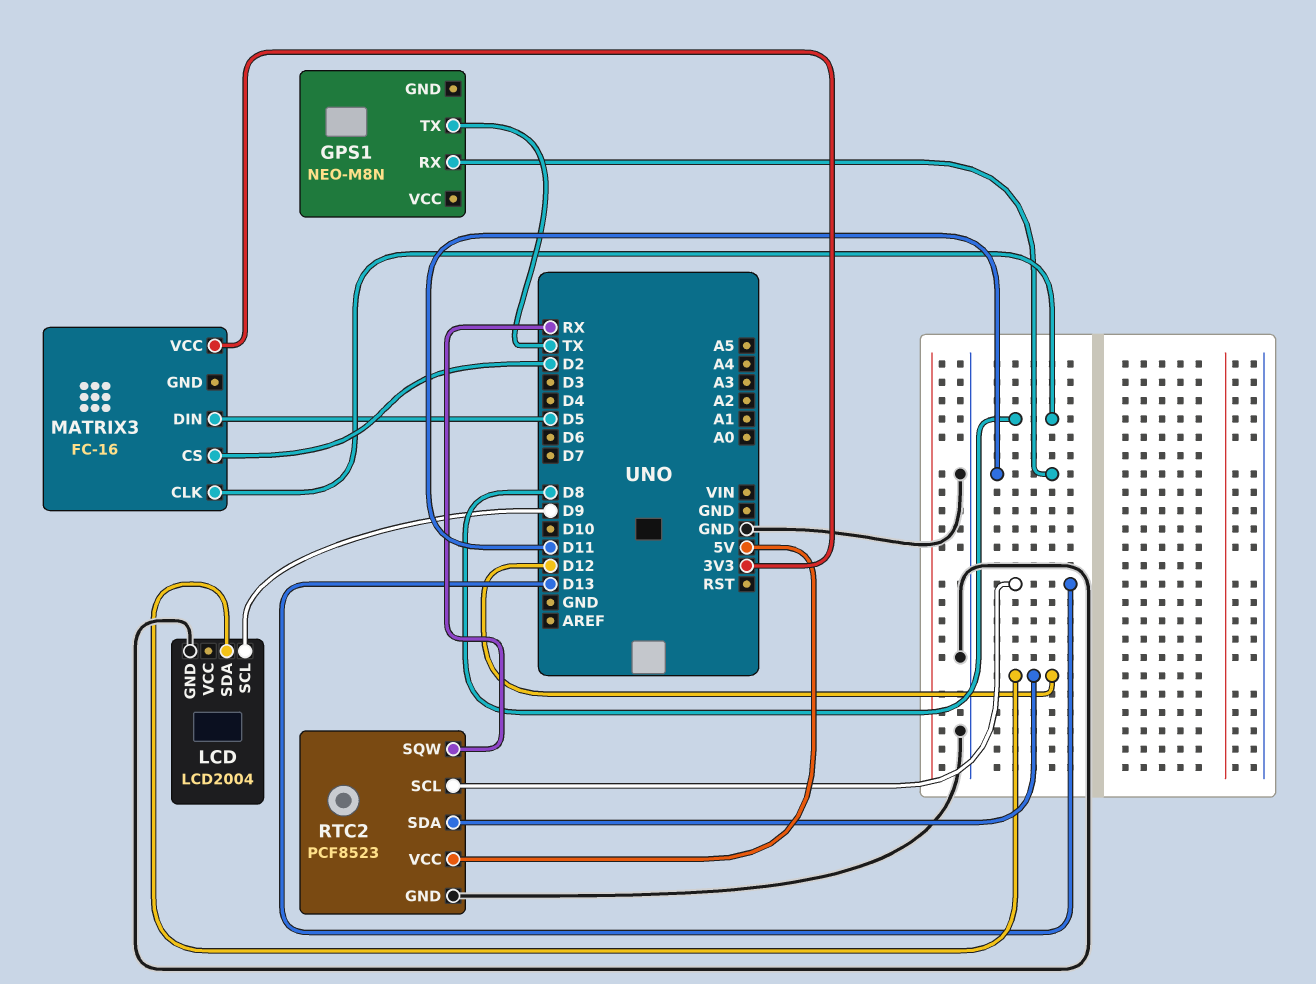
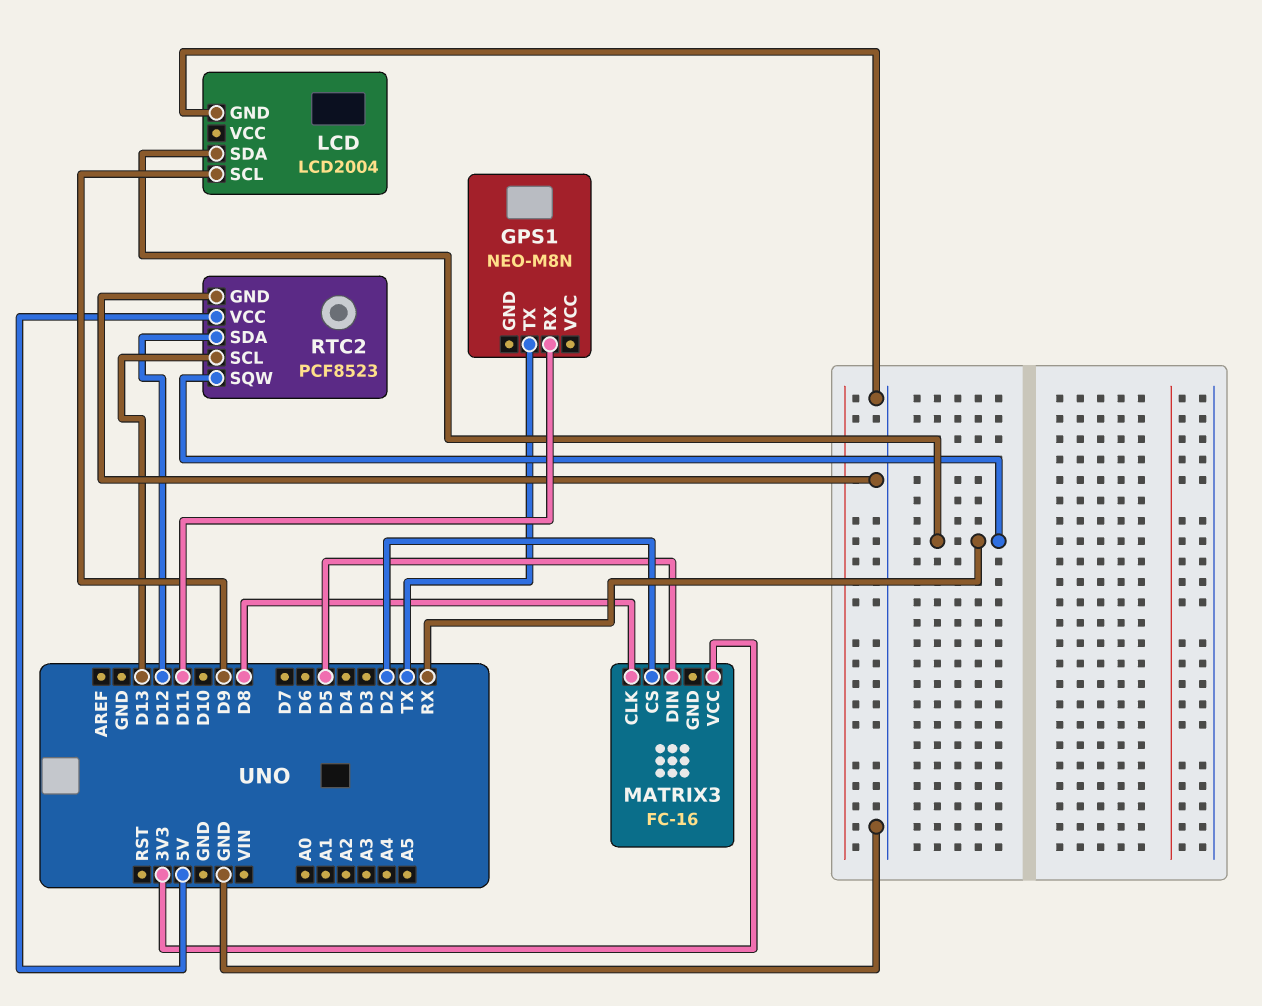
LCD pin SDA: D12 -> RX

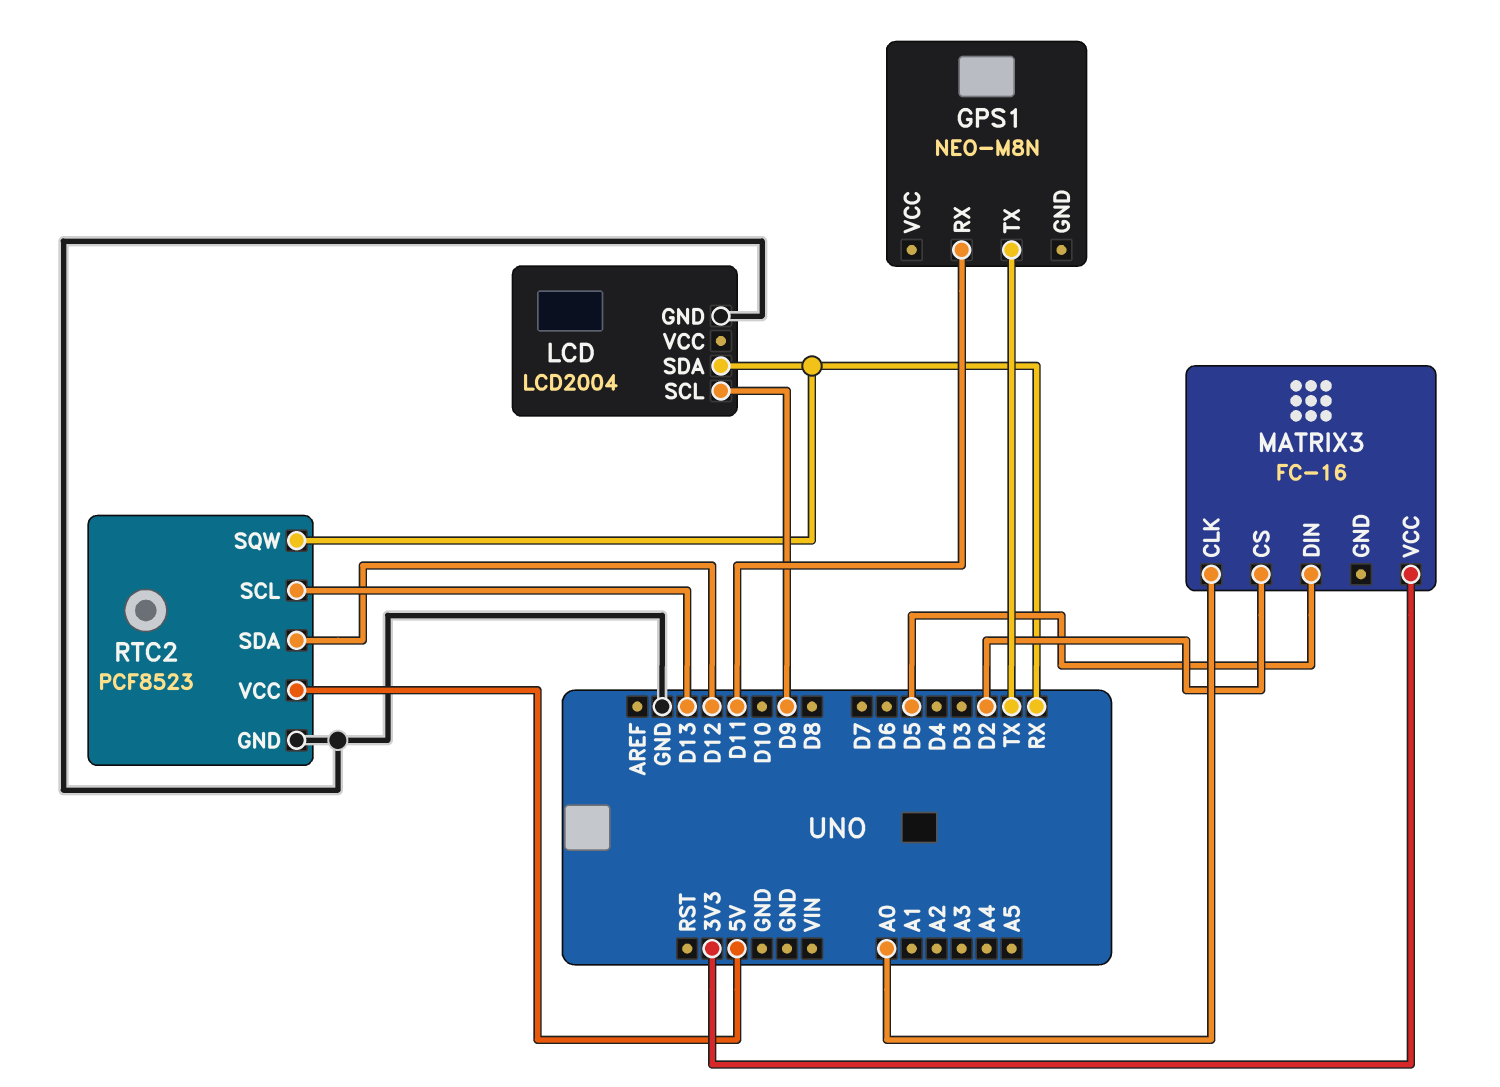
MATRIX3 pin CLK: D8 -> A0

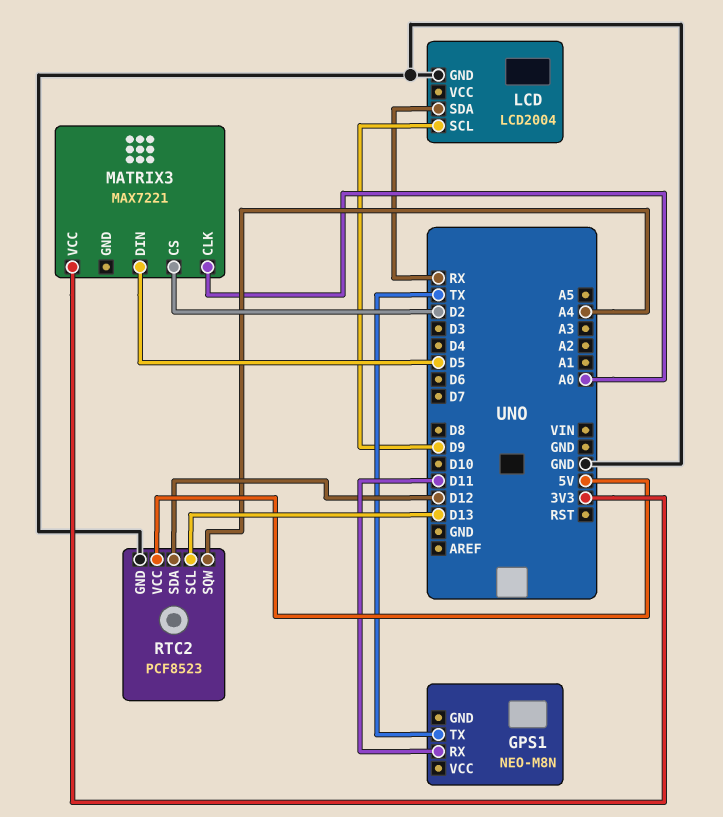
MATRIX3: FC-16 -> MAX7221
RTC2 pin SQW: RX -> A4

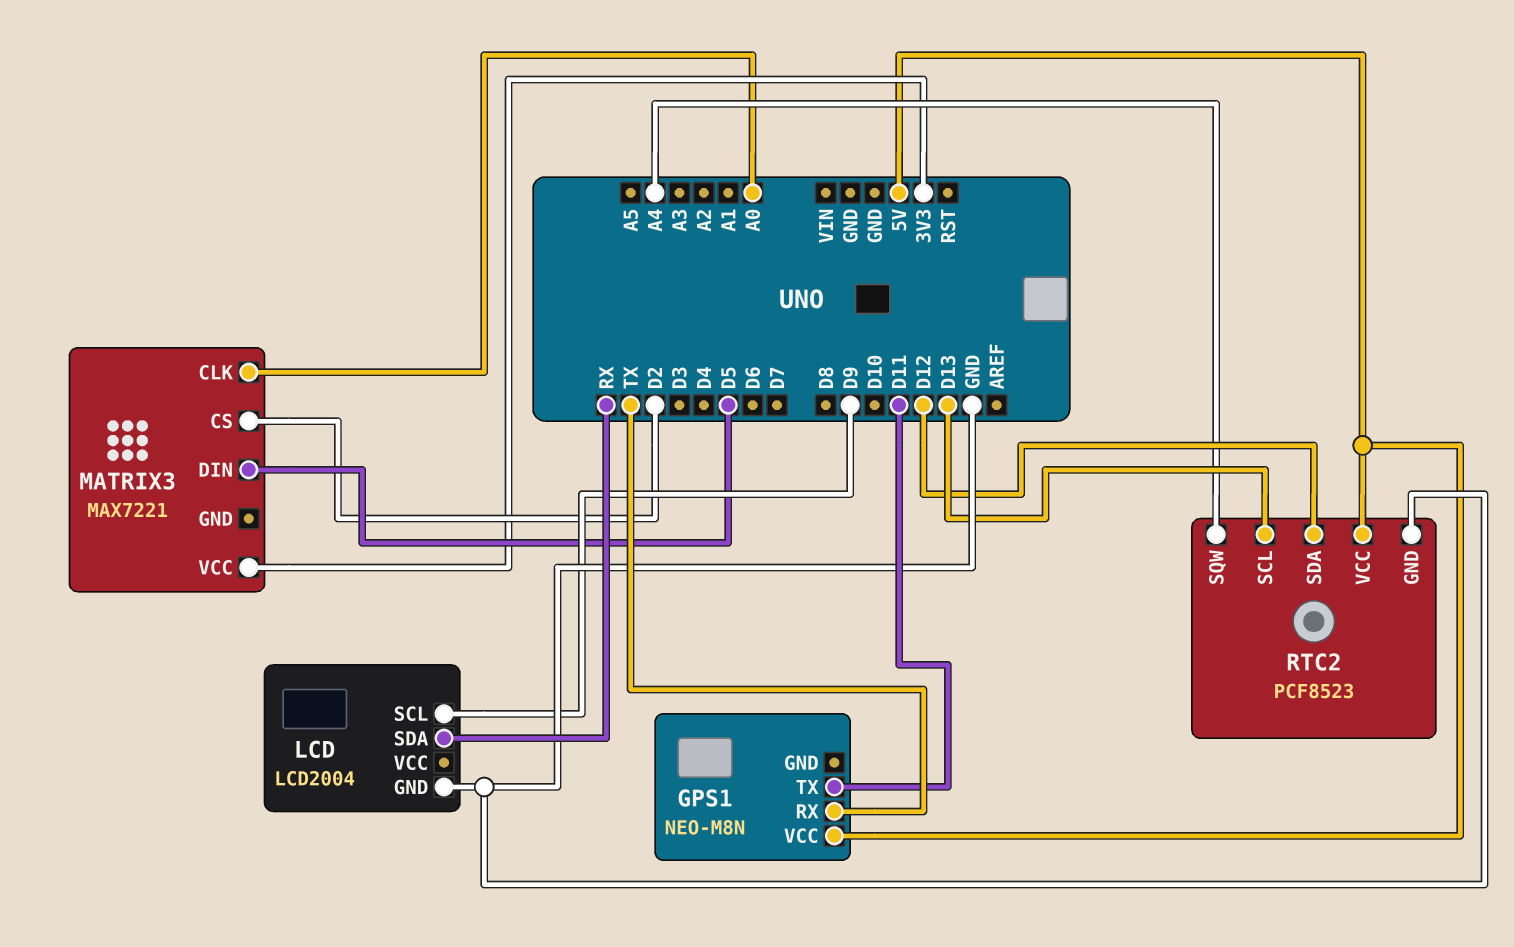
GPS1 pin RX: D11 -> TX
GPS1 pin TX: TX -> D11
GPS1 pin VCC: none -> 5V

